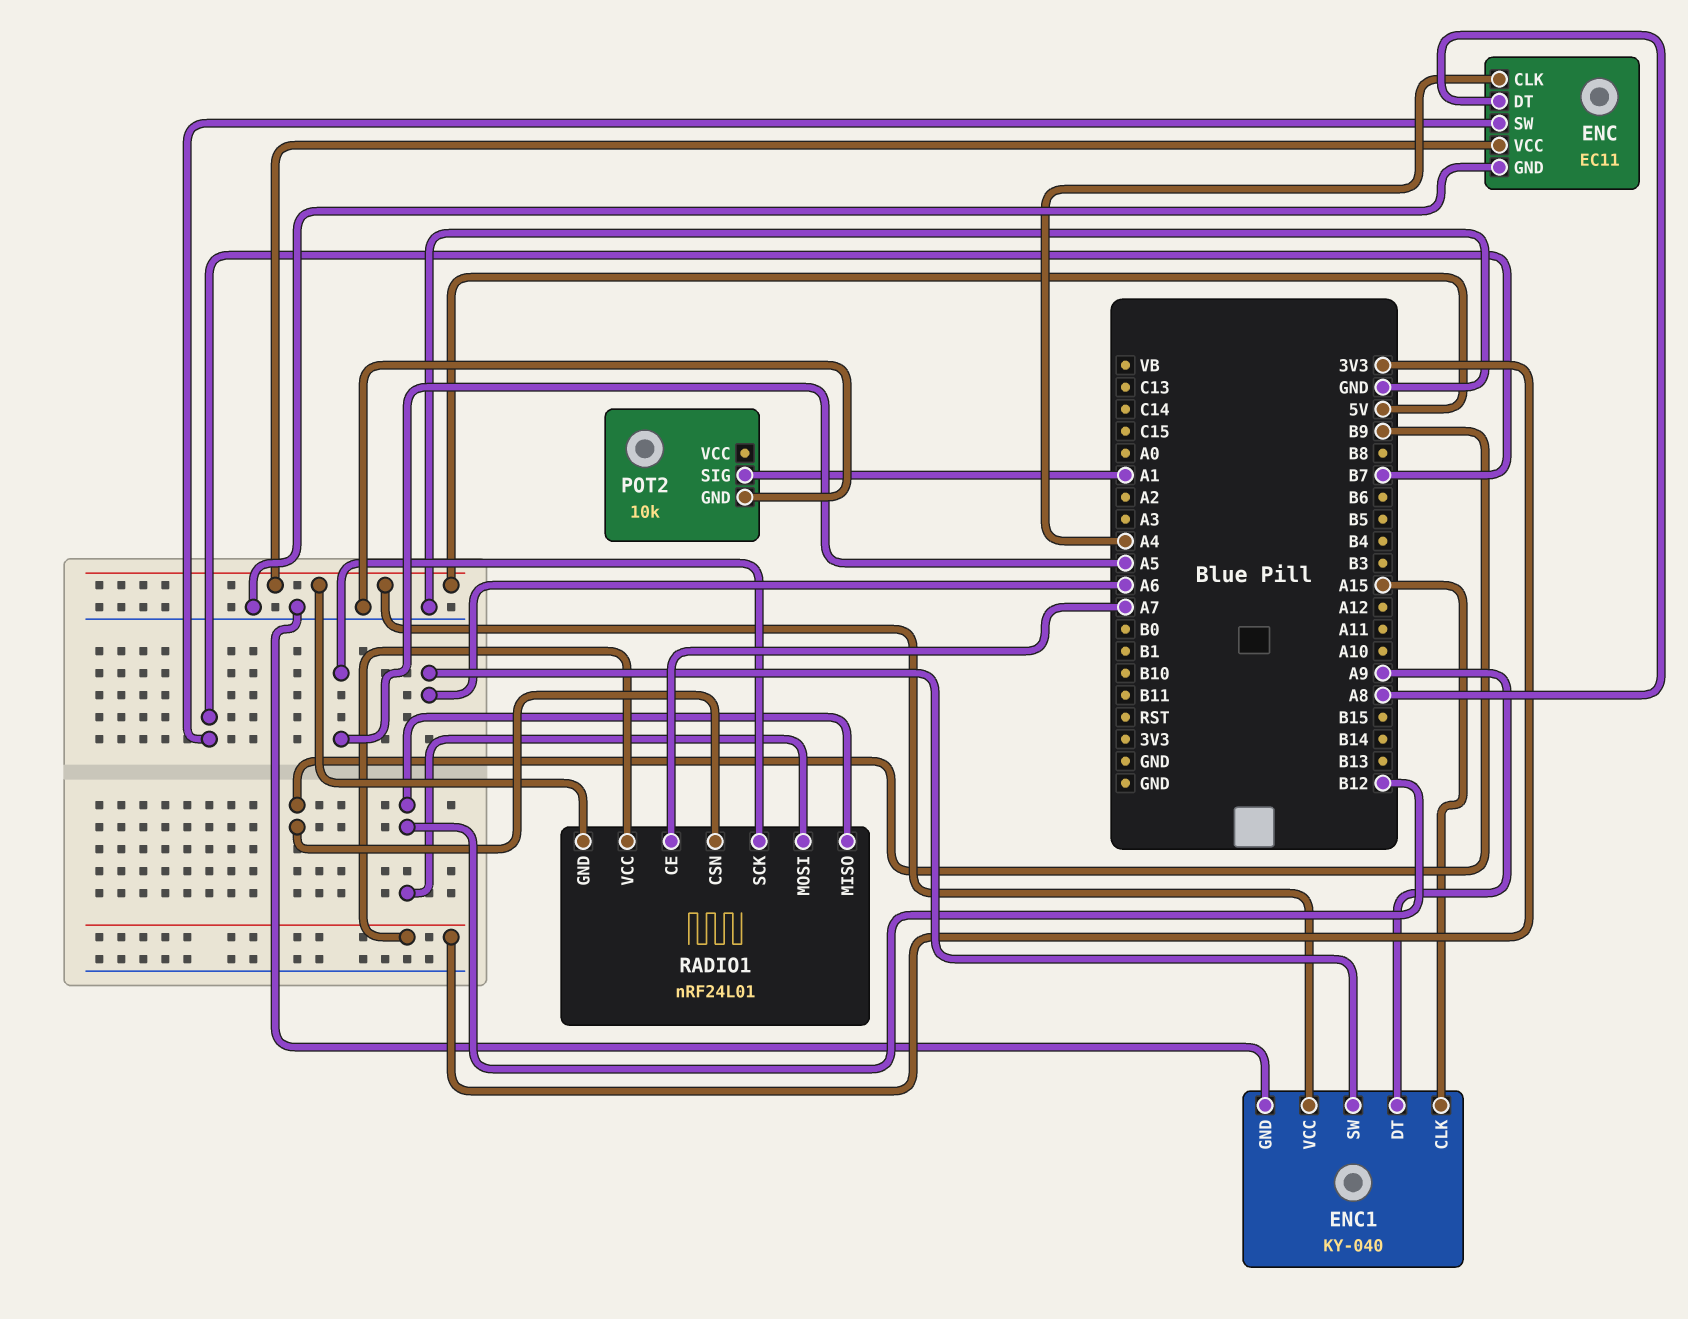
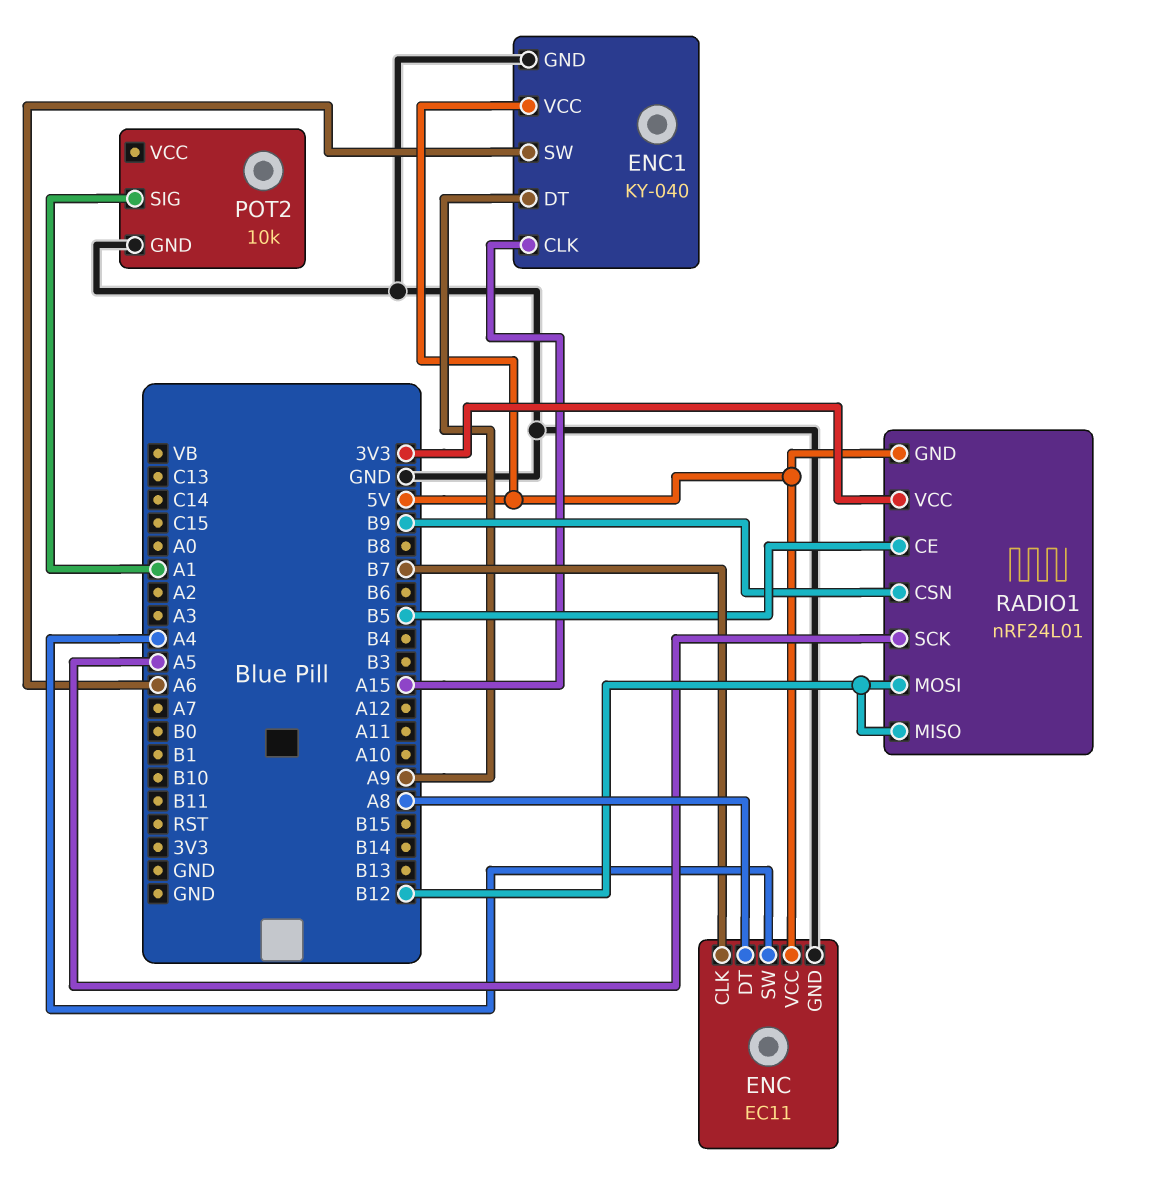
ENC pin CLK: A4 -> B7
ENC pin SW: B7 -> A4
RADIO1 pin CE: A7 -> B5

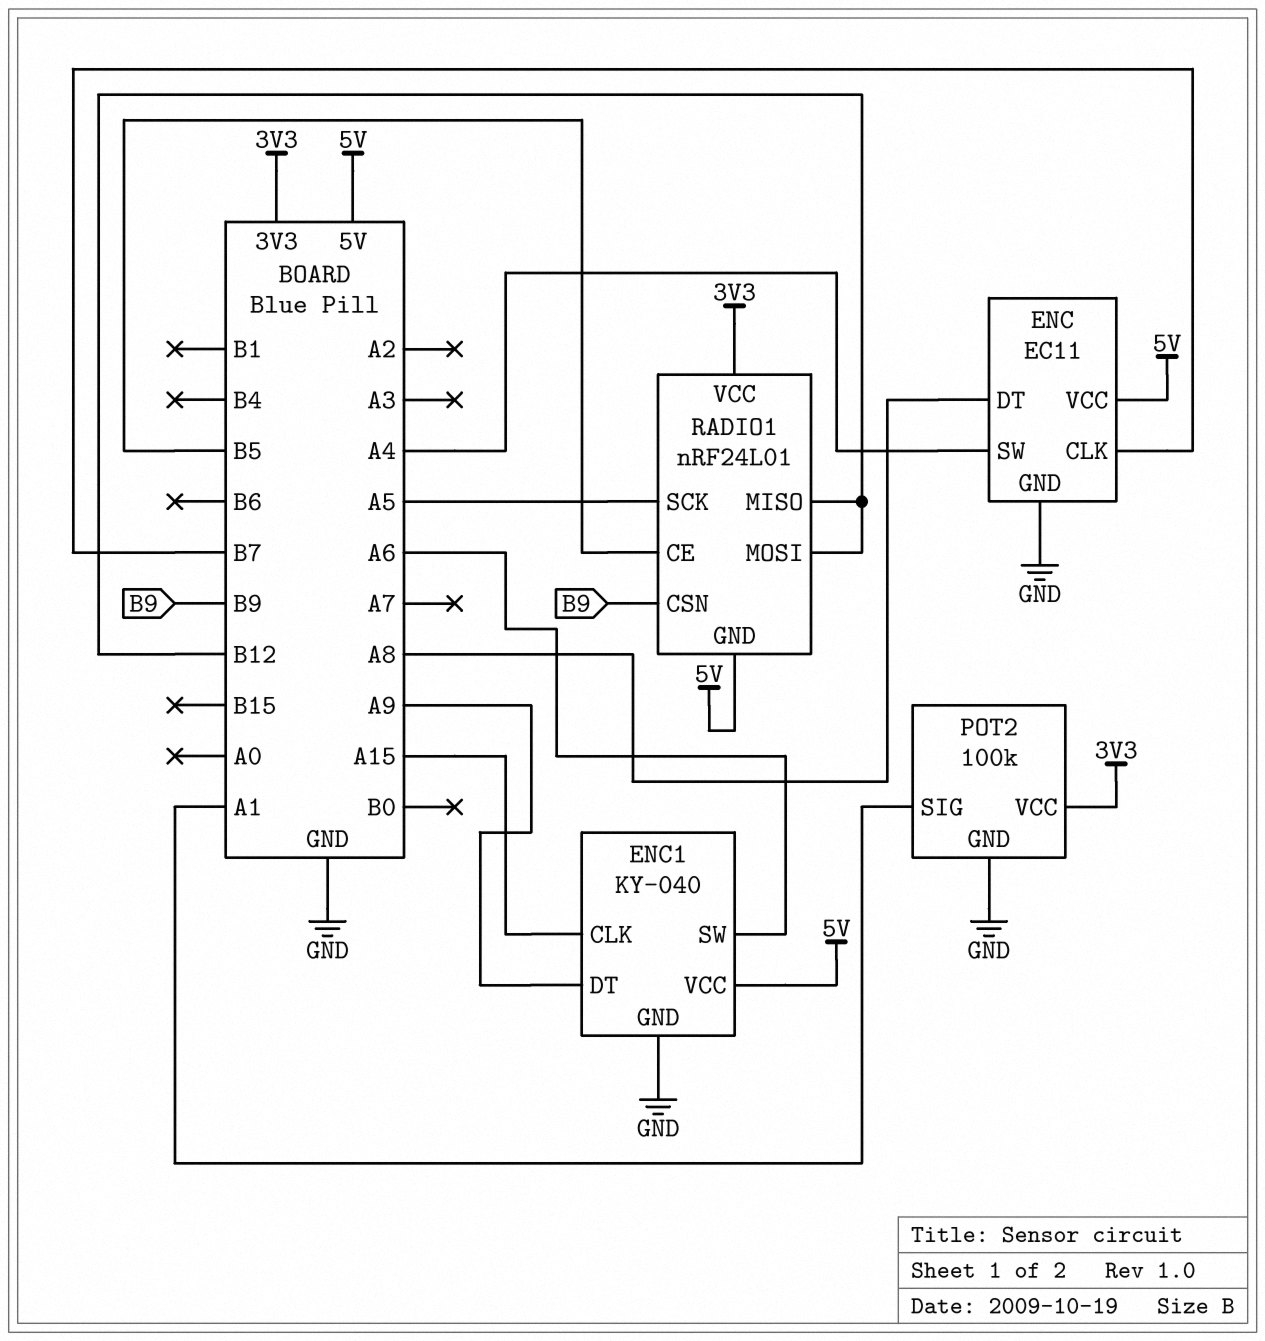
POT2: 10k -> 100k
POT2 pin VCC: none -> 3V3

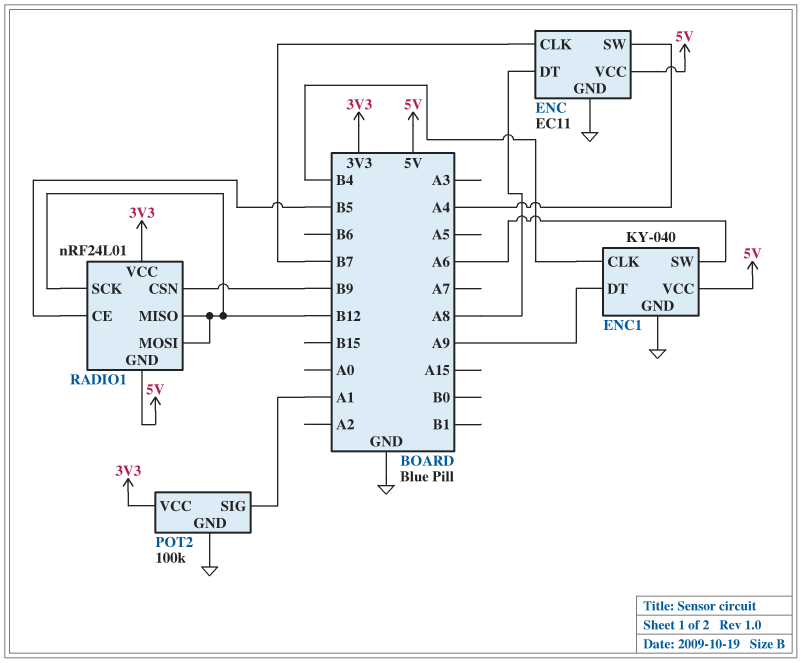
ENC1 pin CLK: A15 -> B4
RADIO1 pin SCK: A5 -> B12

